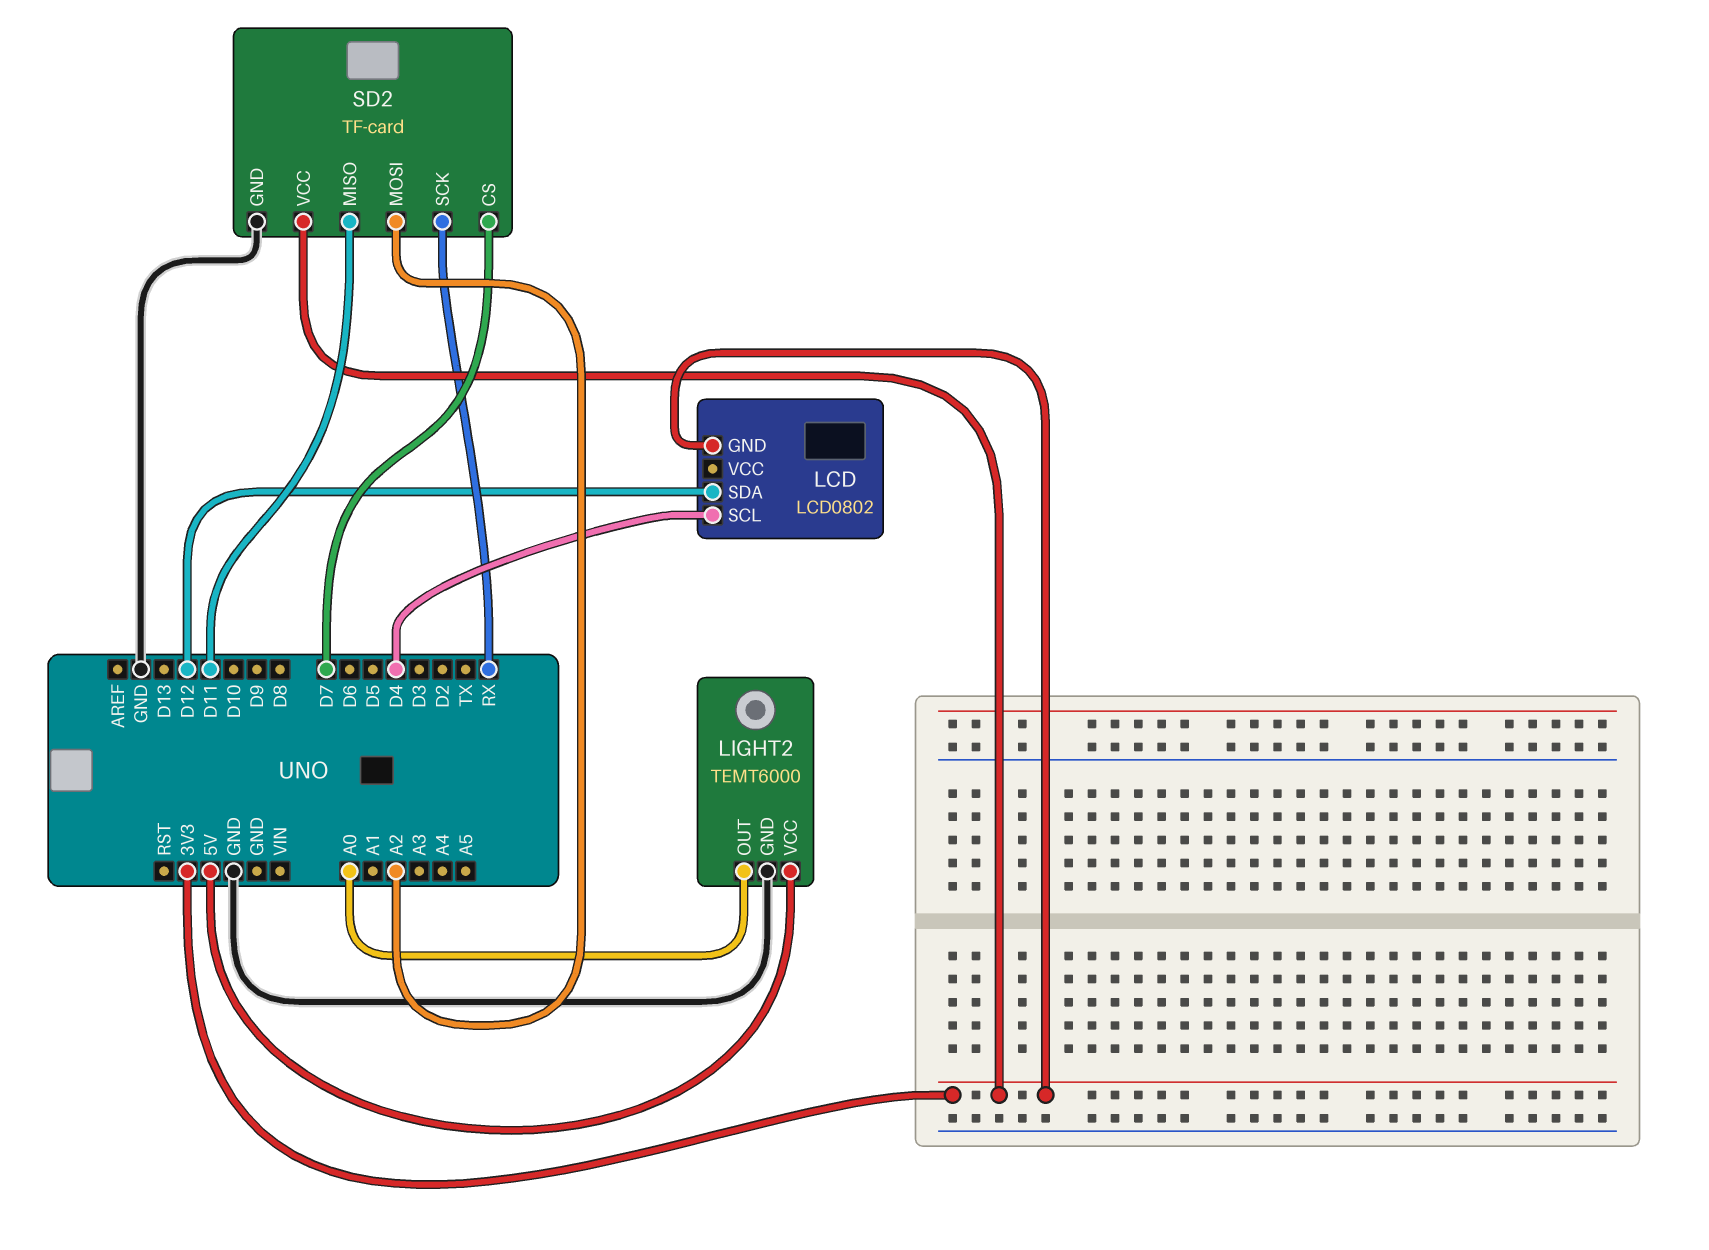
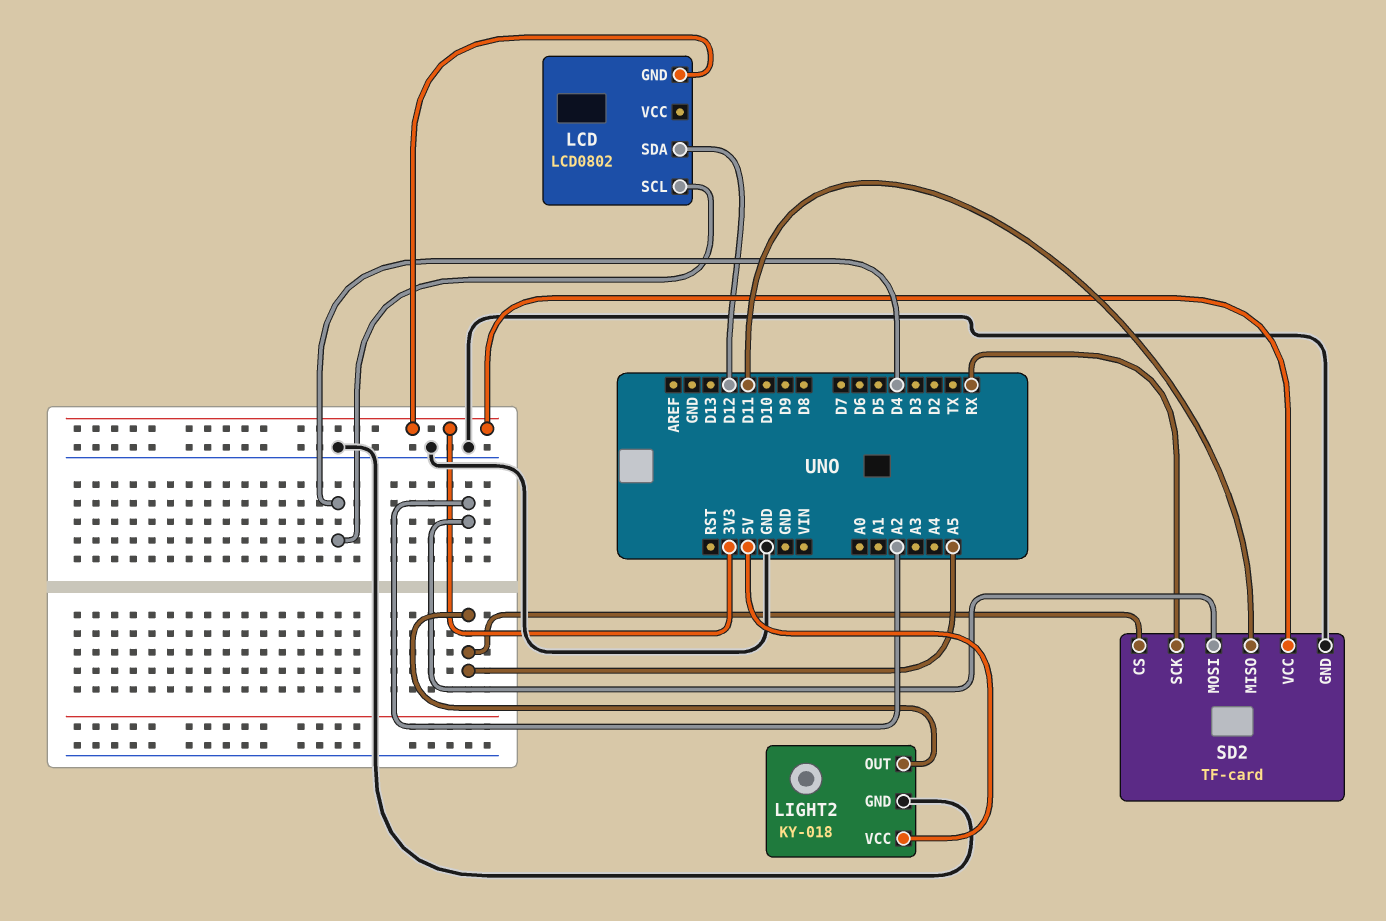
LIGHT2: TEMT6000 -> KY-018
LIGHT2 pin OUT: A0 -> A5
SD2 pin CS: D7 -> A5

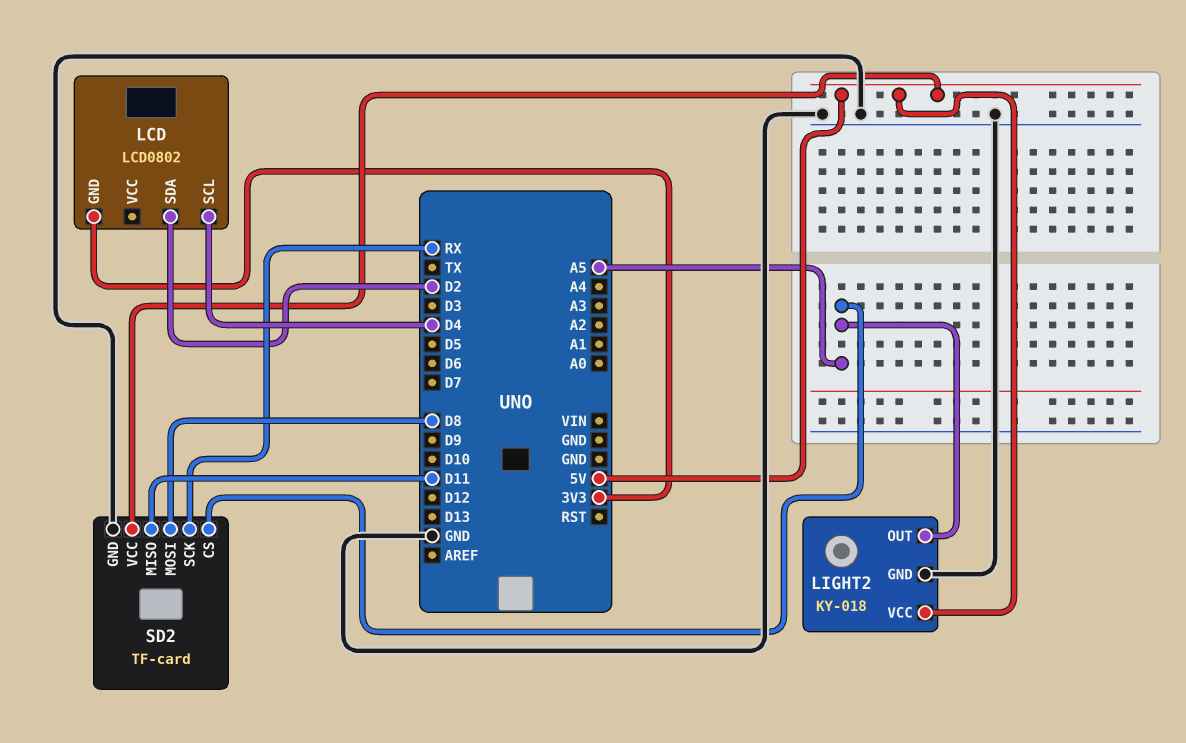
LCD pin SDA: D12 -> D2
SD2 pin MOSI: A2 -> D8
SD2 pin VCC: 3V3 -> 5V

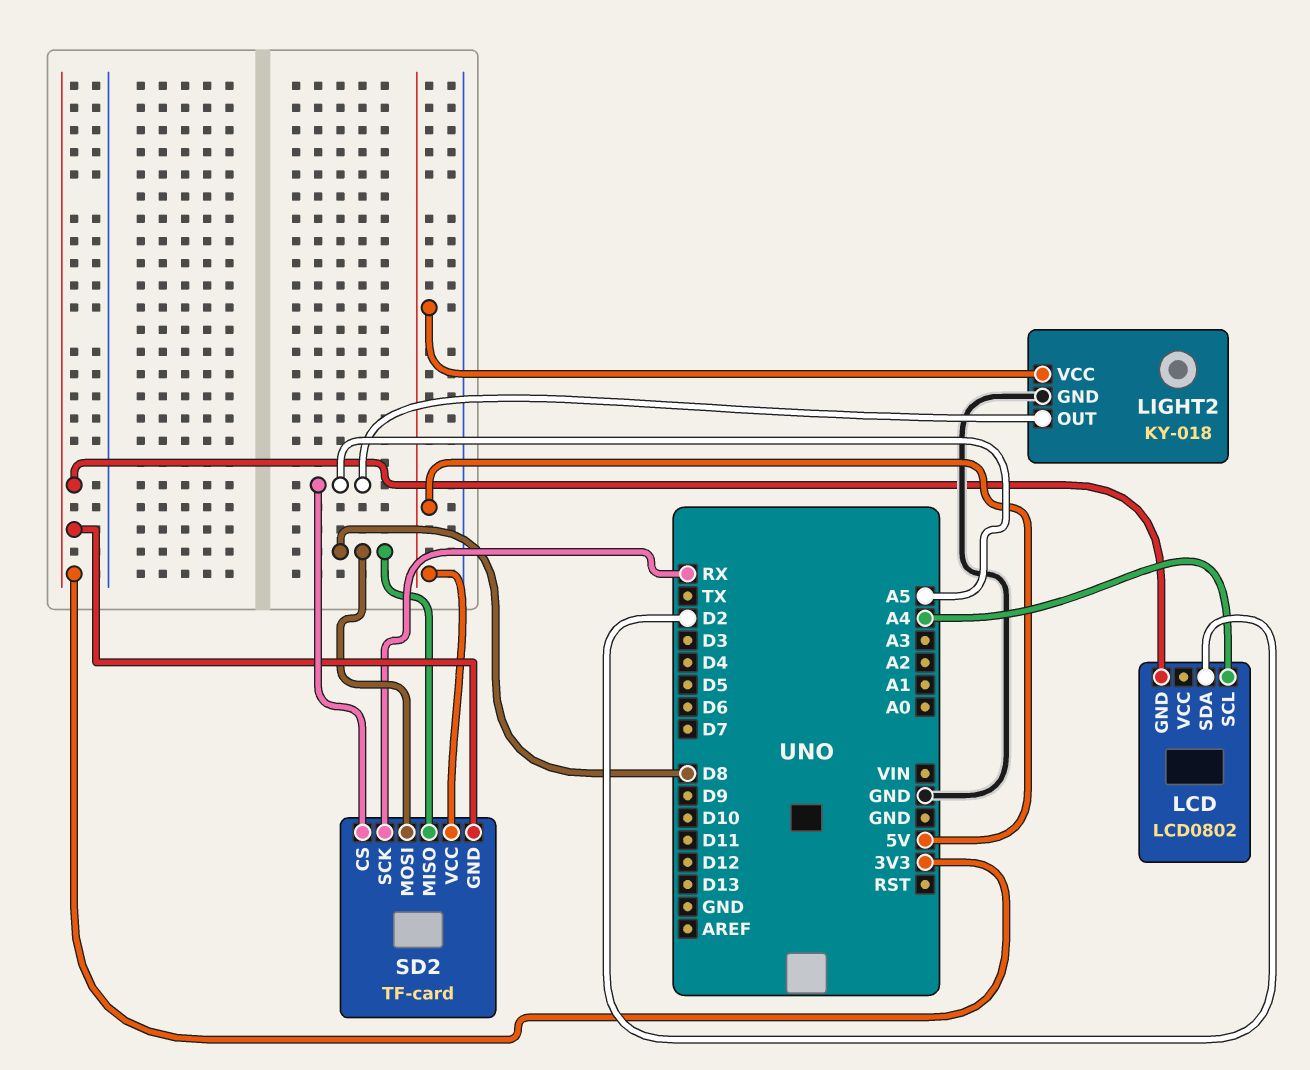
LCD pin SCL: D4 -> A4
SD2 pin GND: GND -> 3V3
SD2 pin MISO: D11 -> D8

